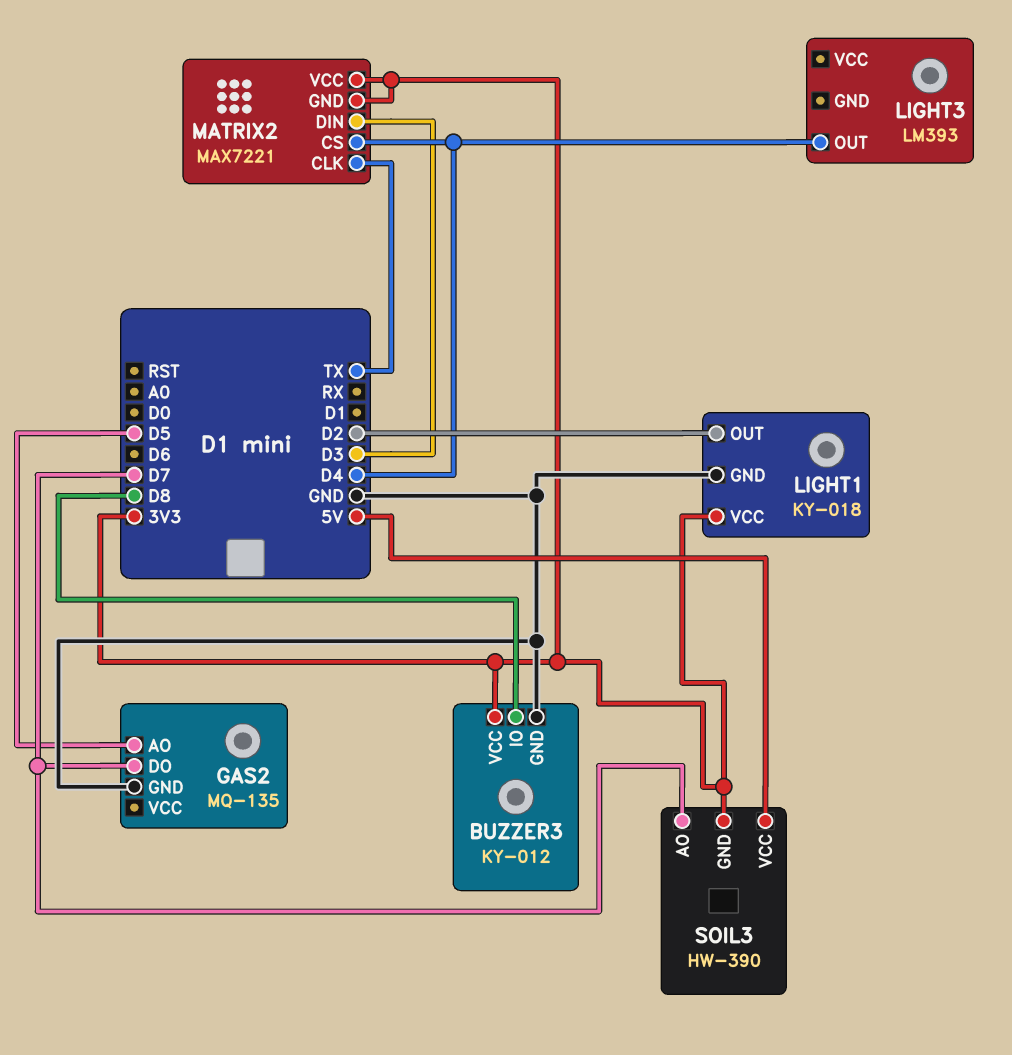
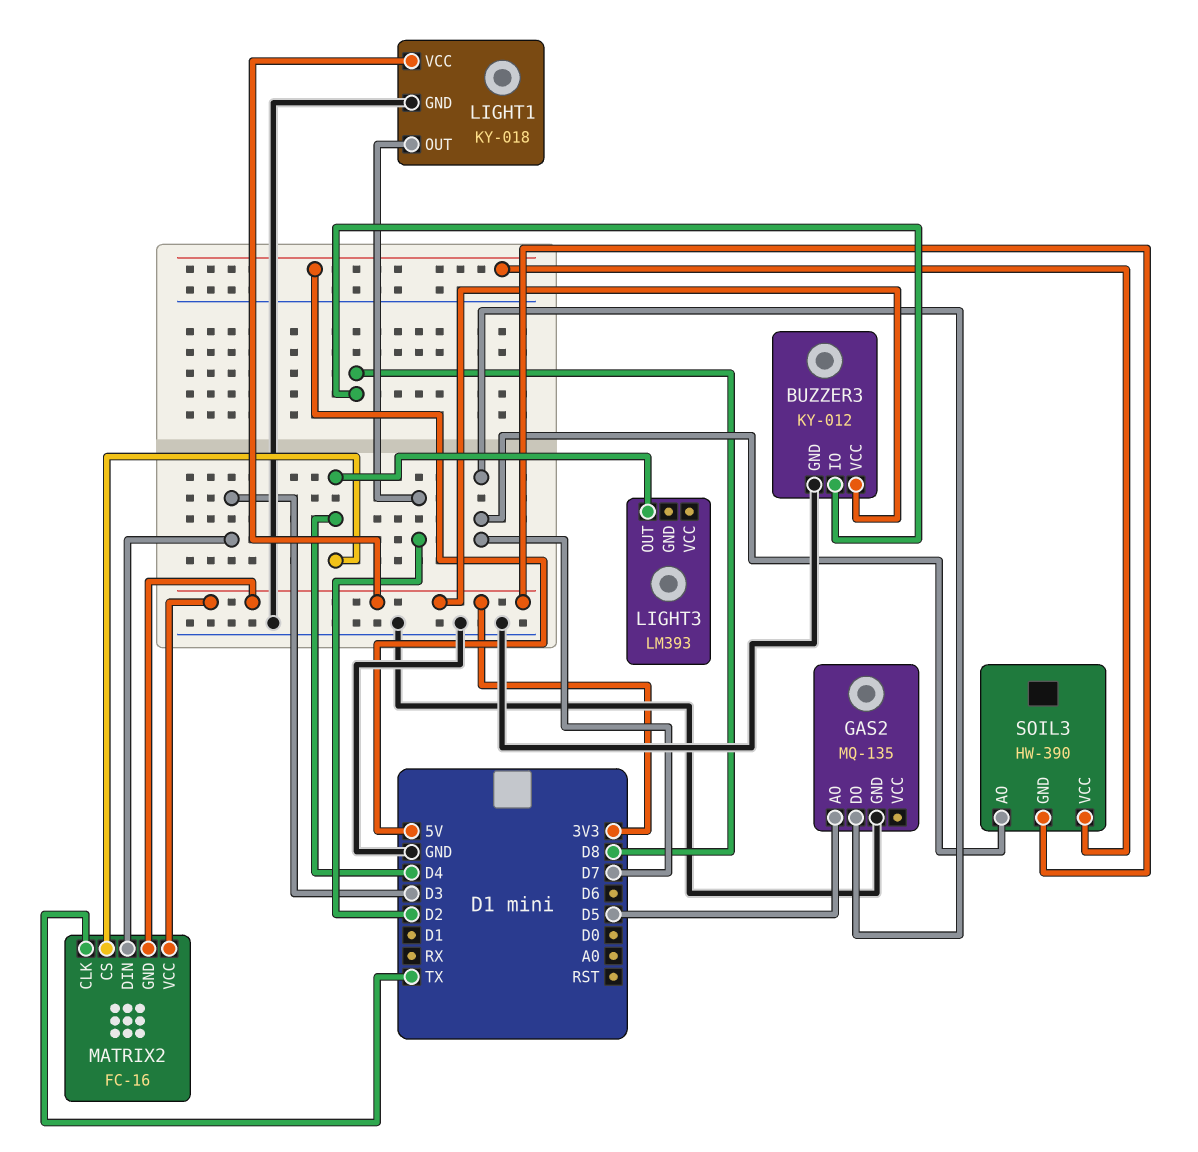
MATRIX2: MAX7221 -> FC-16

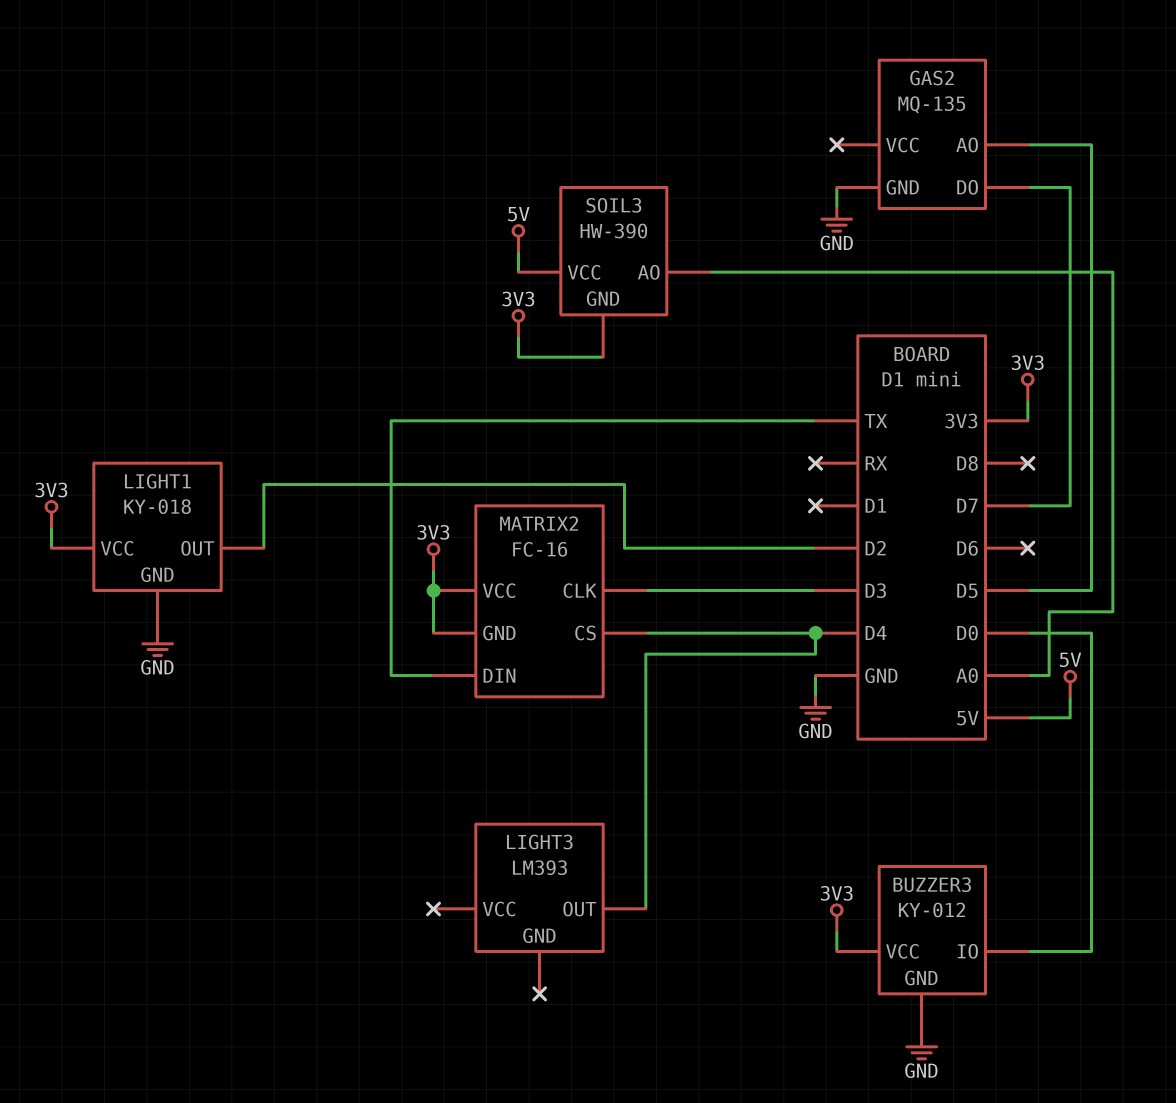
BUZZER3 pin IO: D8 -> D0
MATRIX2 pin CLK: TX -> D3
MATRIX2 pin DIN: D3 -> TX
SOIL3 pin AO: D7 -> A0

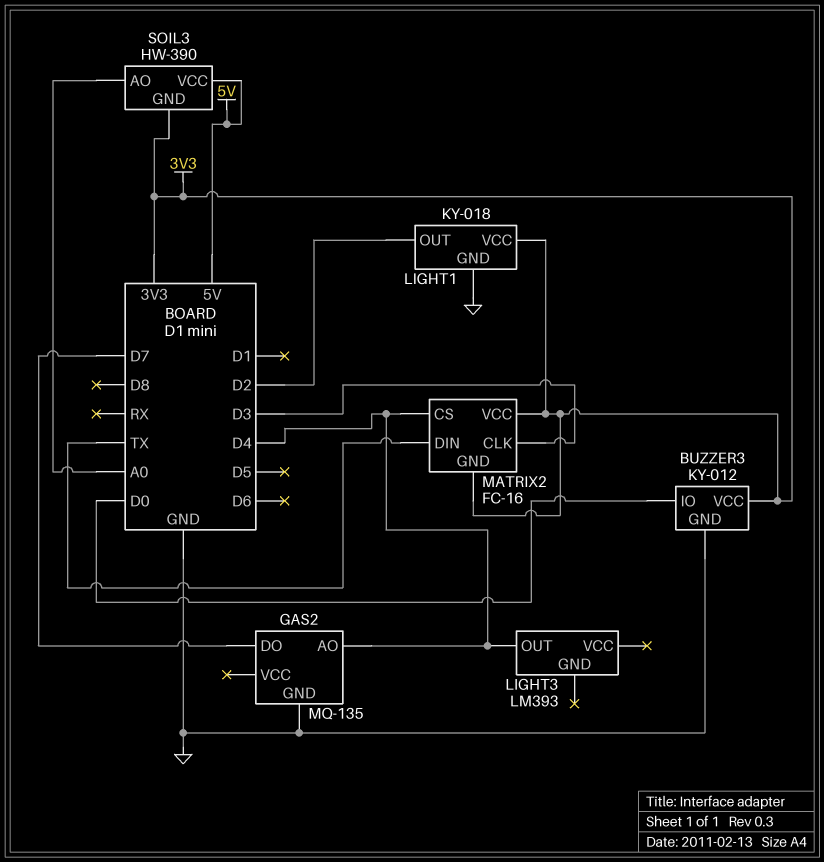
GAS2 pin AO: D5 -> D4

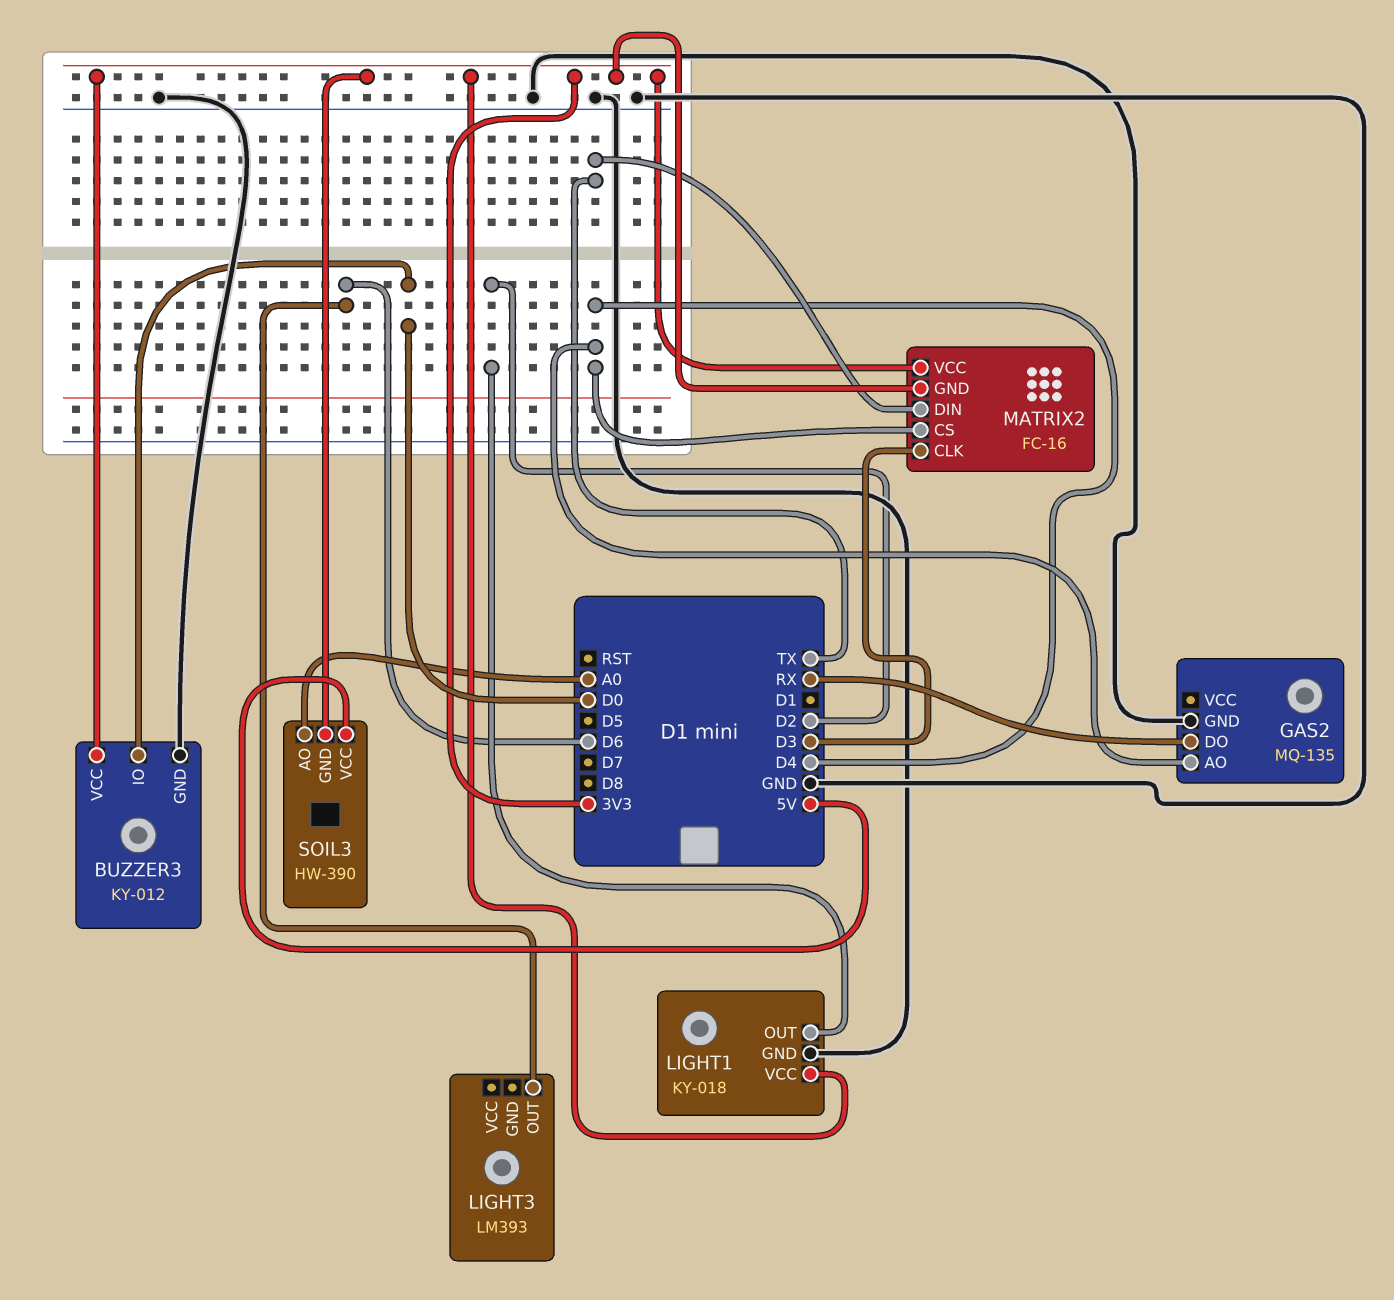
GAS2 pin DO: D7 -> RX
LIGHT3 pin OUT: D4 -> D6

